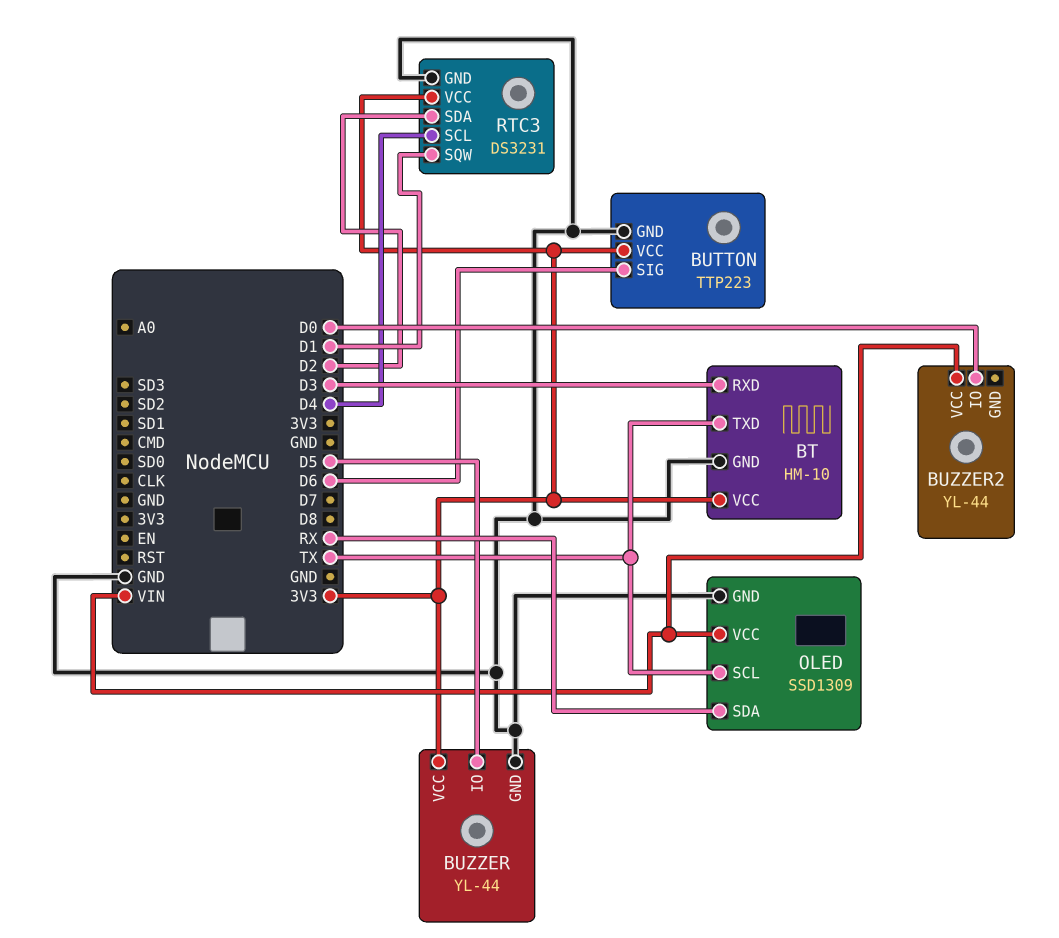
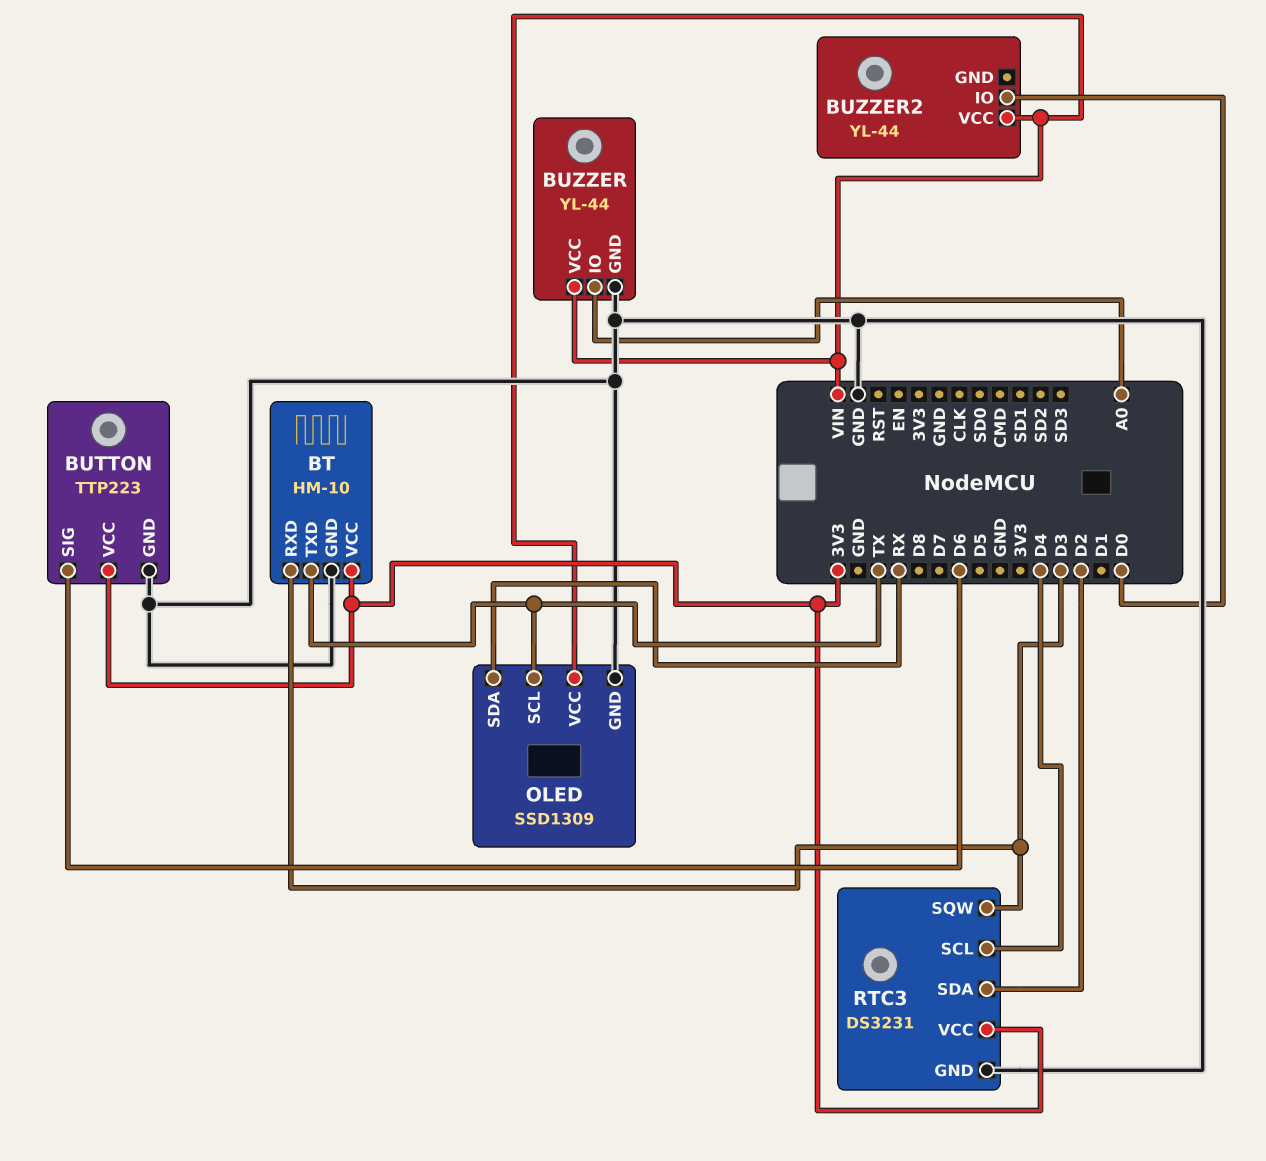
BUZZER pin IO: D5 -> A0
BUZZER pin VCC: 3V3 -> VIN
RTC3 pin SQW: D1 -> D3

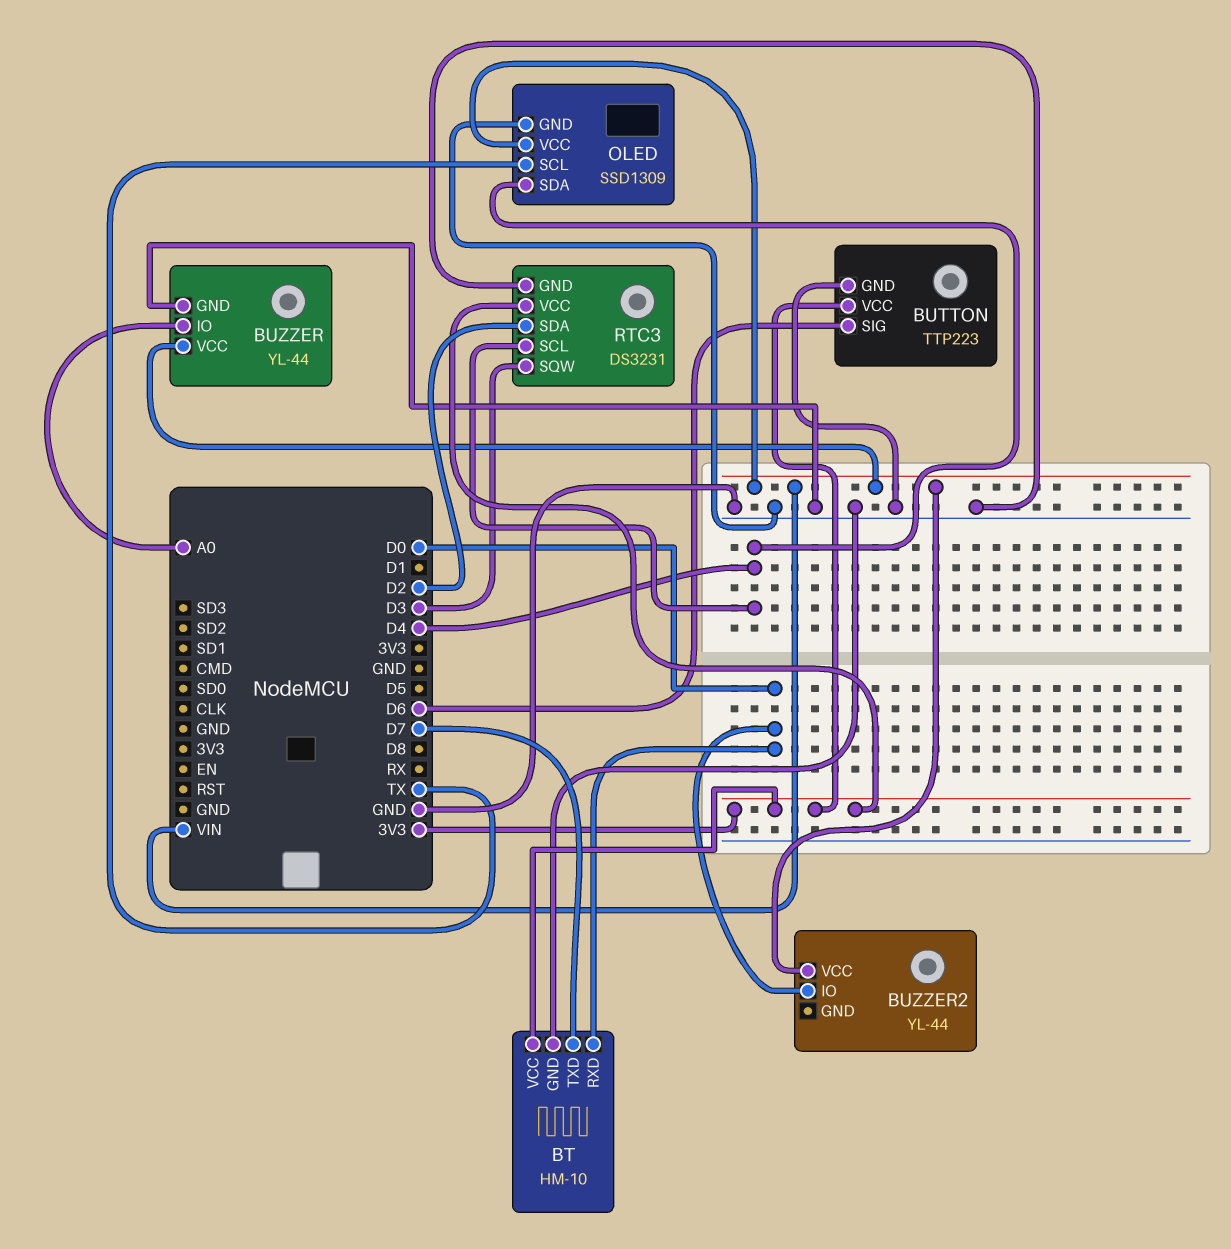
BT pin RXD: D3 -> D0
BT pin TXD: TX -> D7
OLED pin SDA: RX -> D4

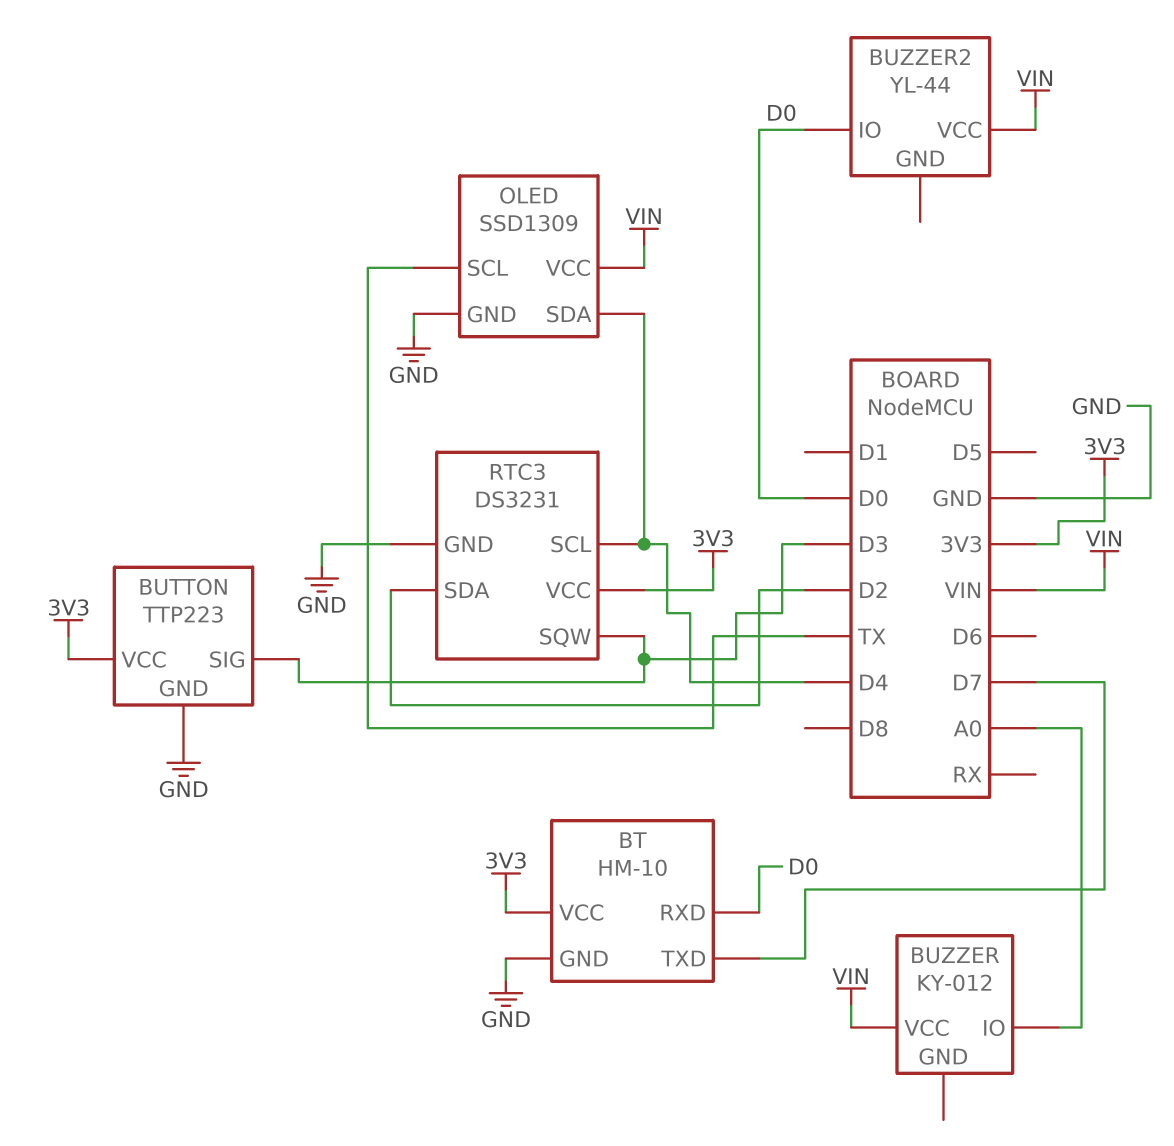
BUTTON pin SIG: D6 -> D3
BUZZER: YL-44 -> KY-012
BUZZER pin GND: GND -> none

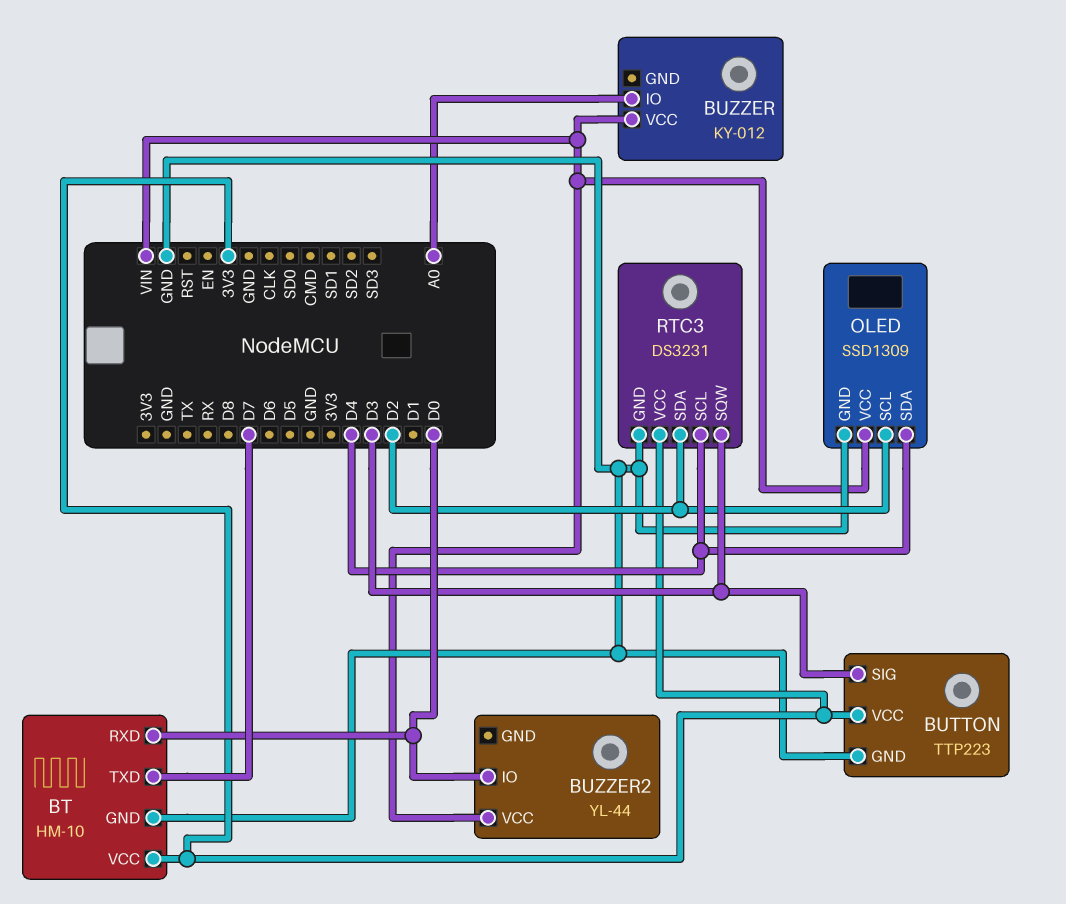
OLED pin SCL: TX -> D2

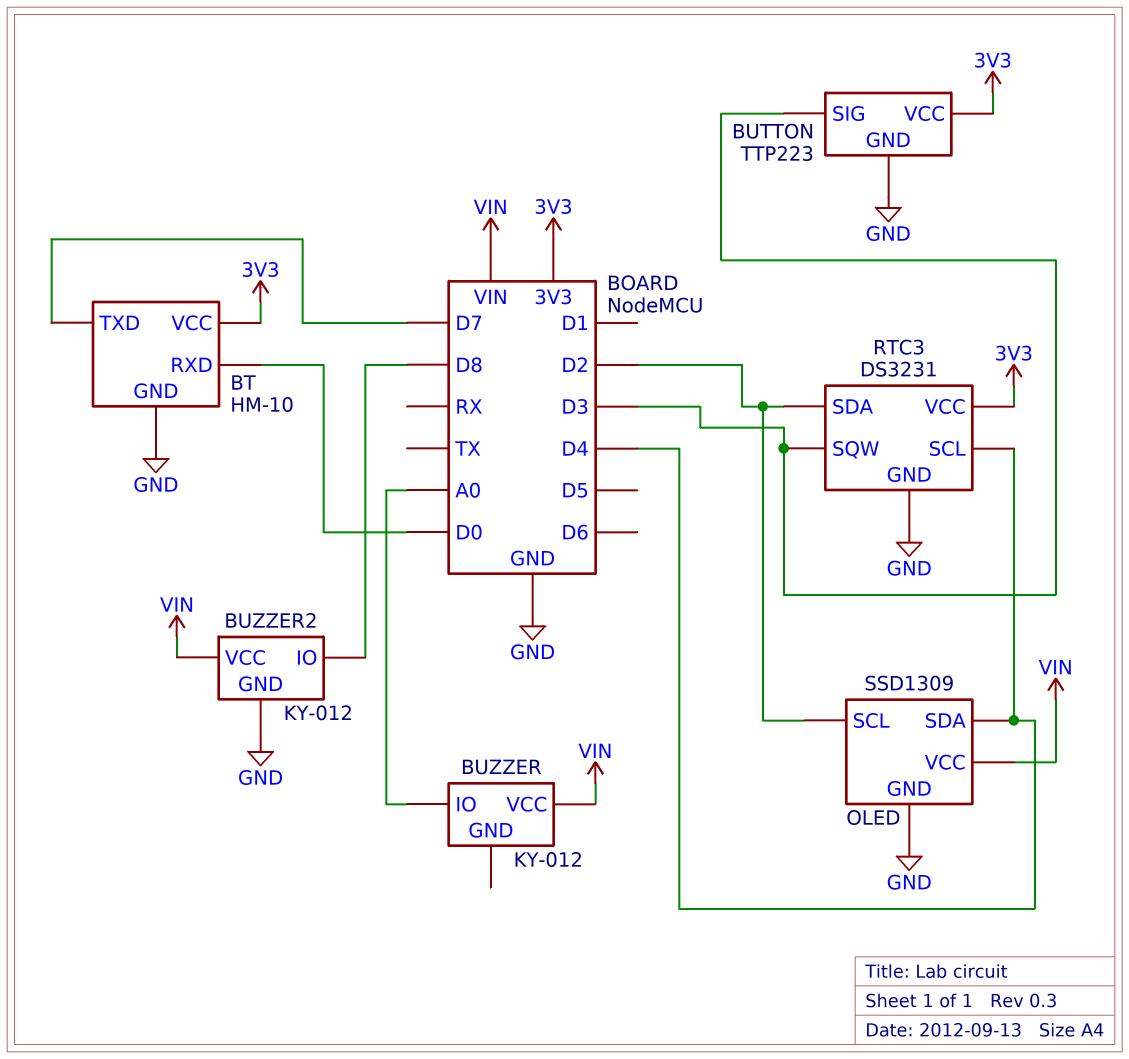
BUZZER2: YL-44 -> KY-012
BUZZER2 pin GND: none -> GND
BUZZER2 pin IO: D0 -> D8

